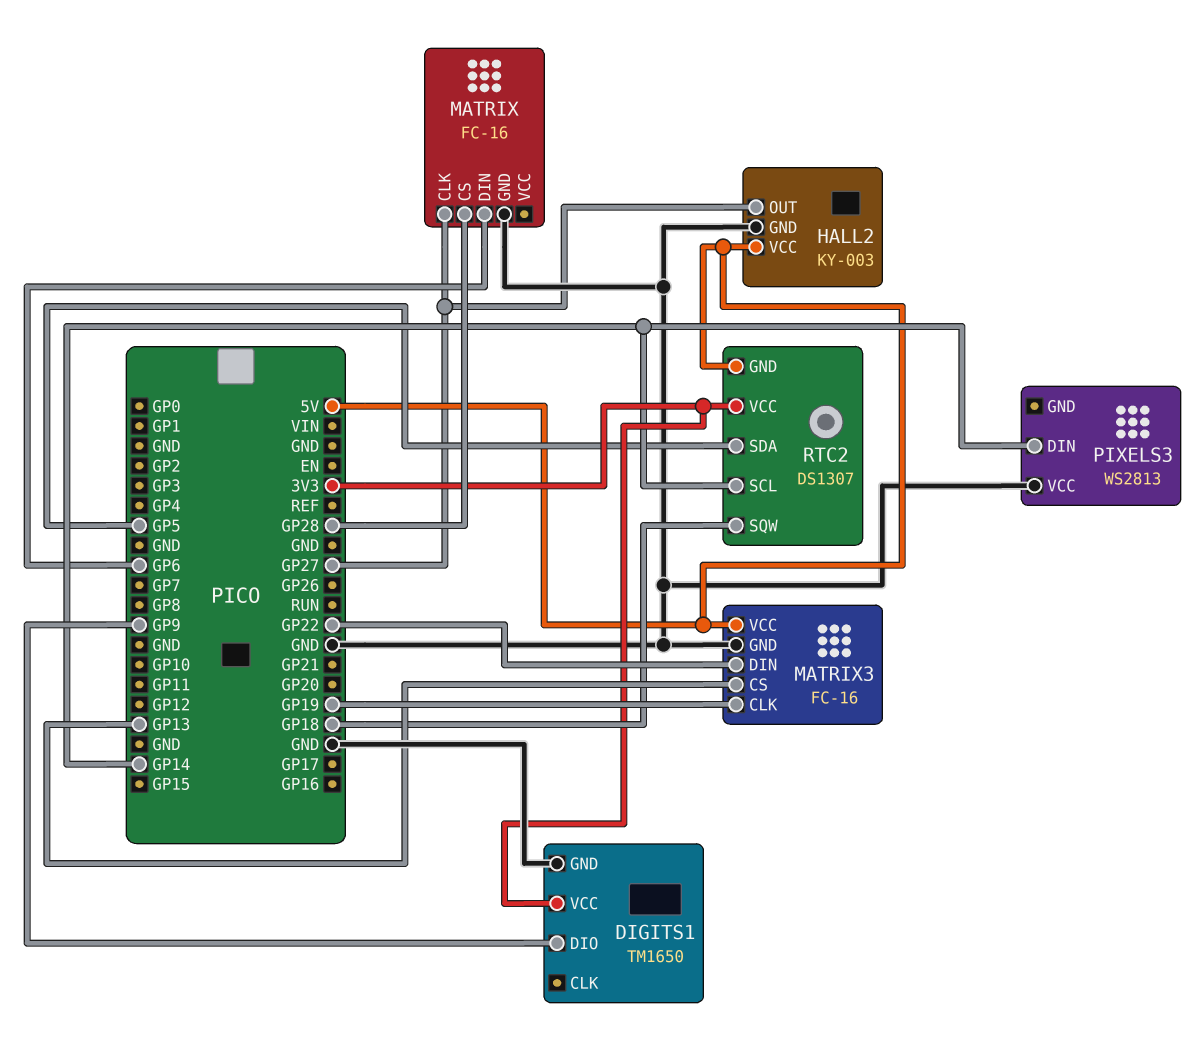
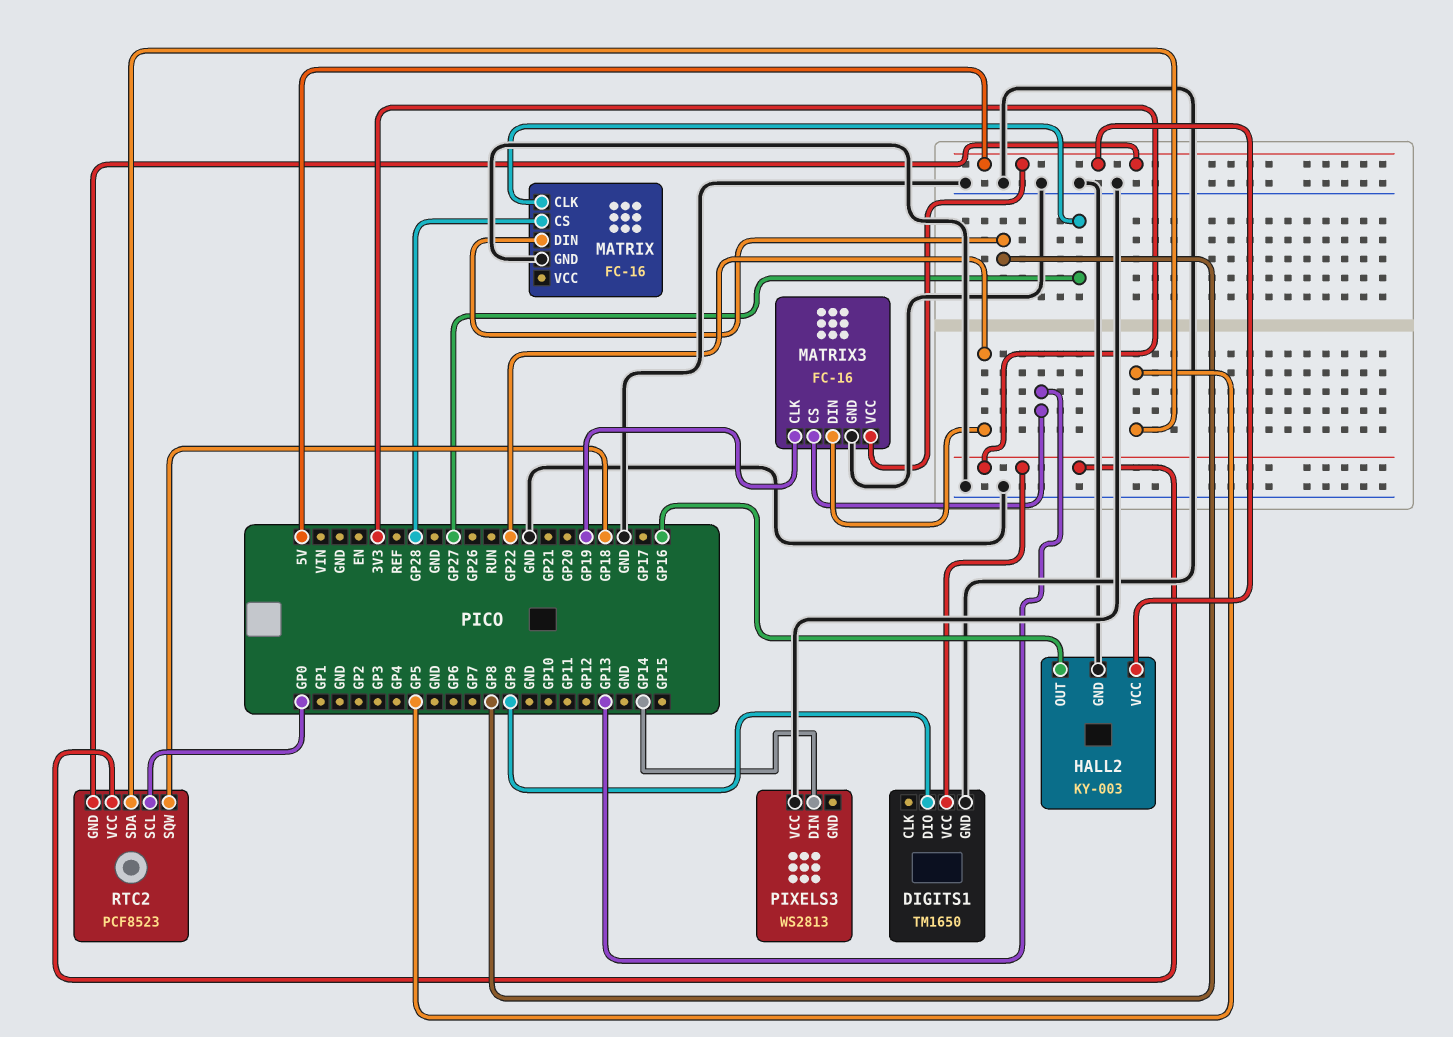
HALL2 pin OUT: GP27 -> GP16
MATRIX pin DIN: GP6 -> GP8
RTC2: DS1307 -> PCF8523
RTC2 pin SCL: GP14 -> GP0

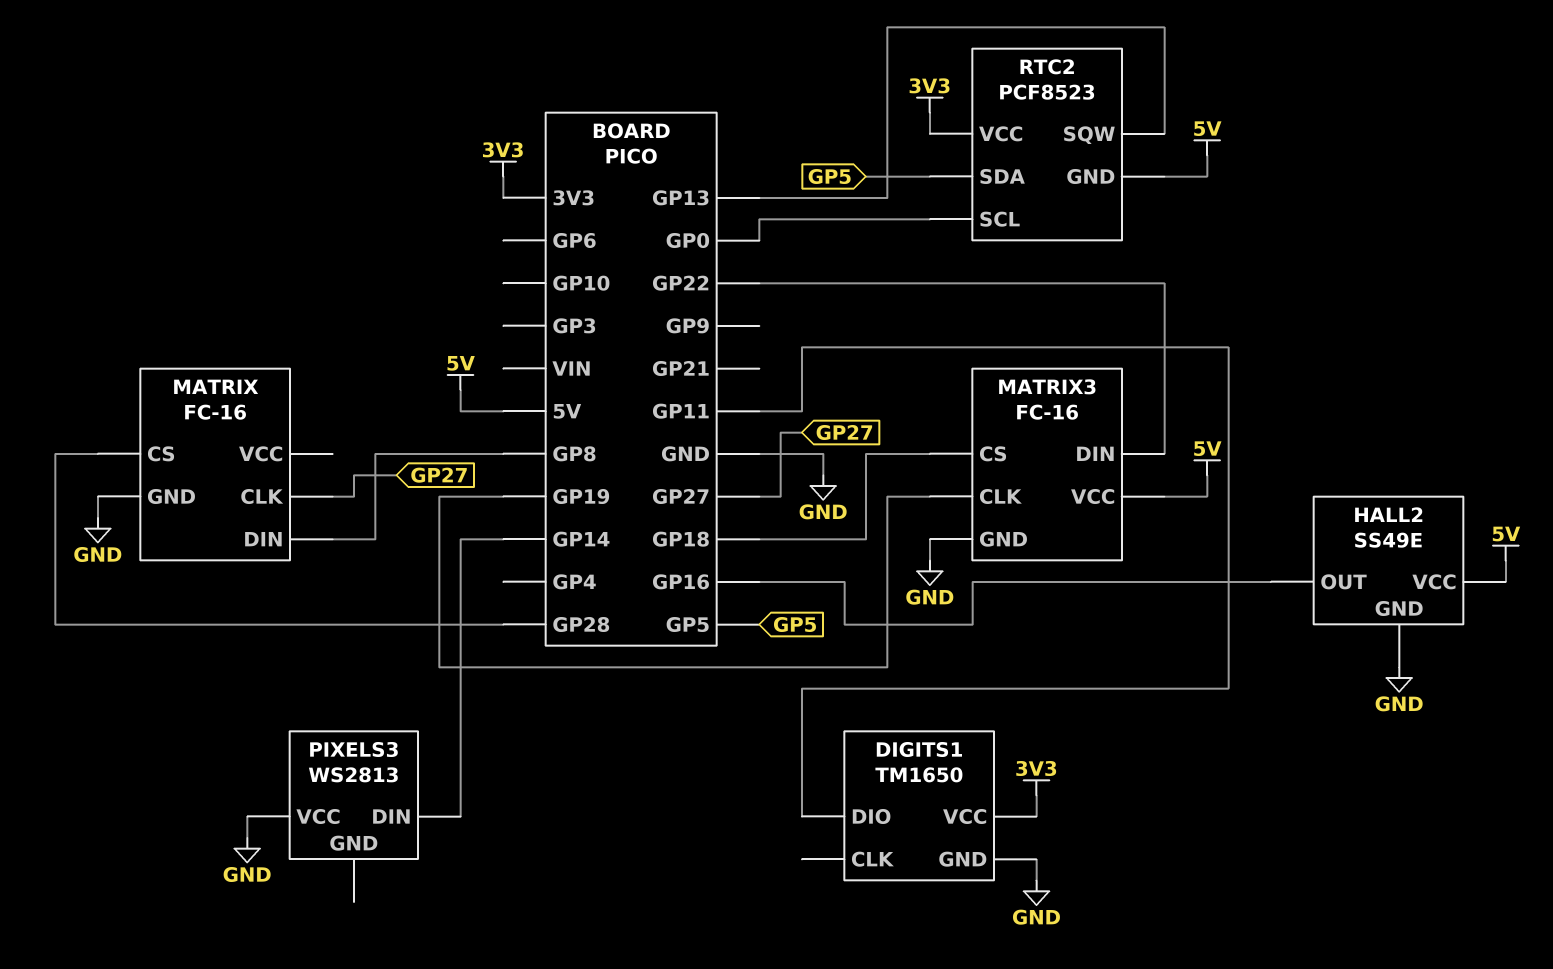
DIGITS1 pin DIO: GP9 -> GP11
HALL2: KY-003 -> SS49E
MATRIX3 pin CS: GP13 -> GP18
RTC2 pin SQW: GP18 -> GP13

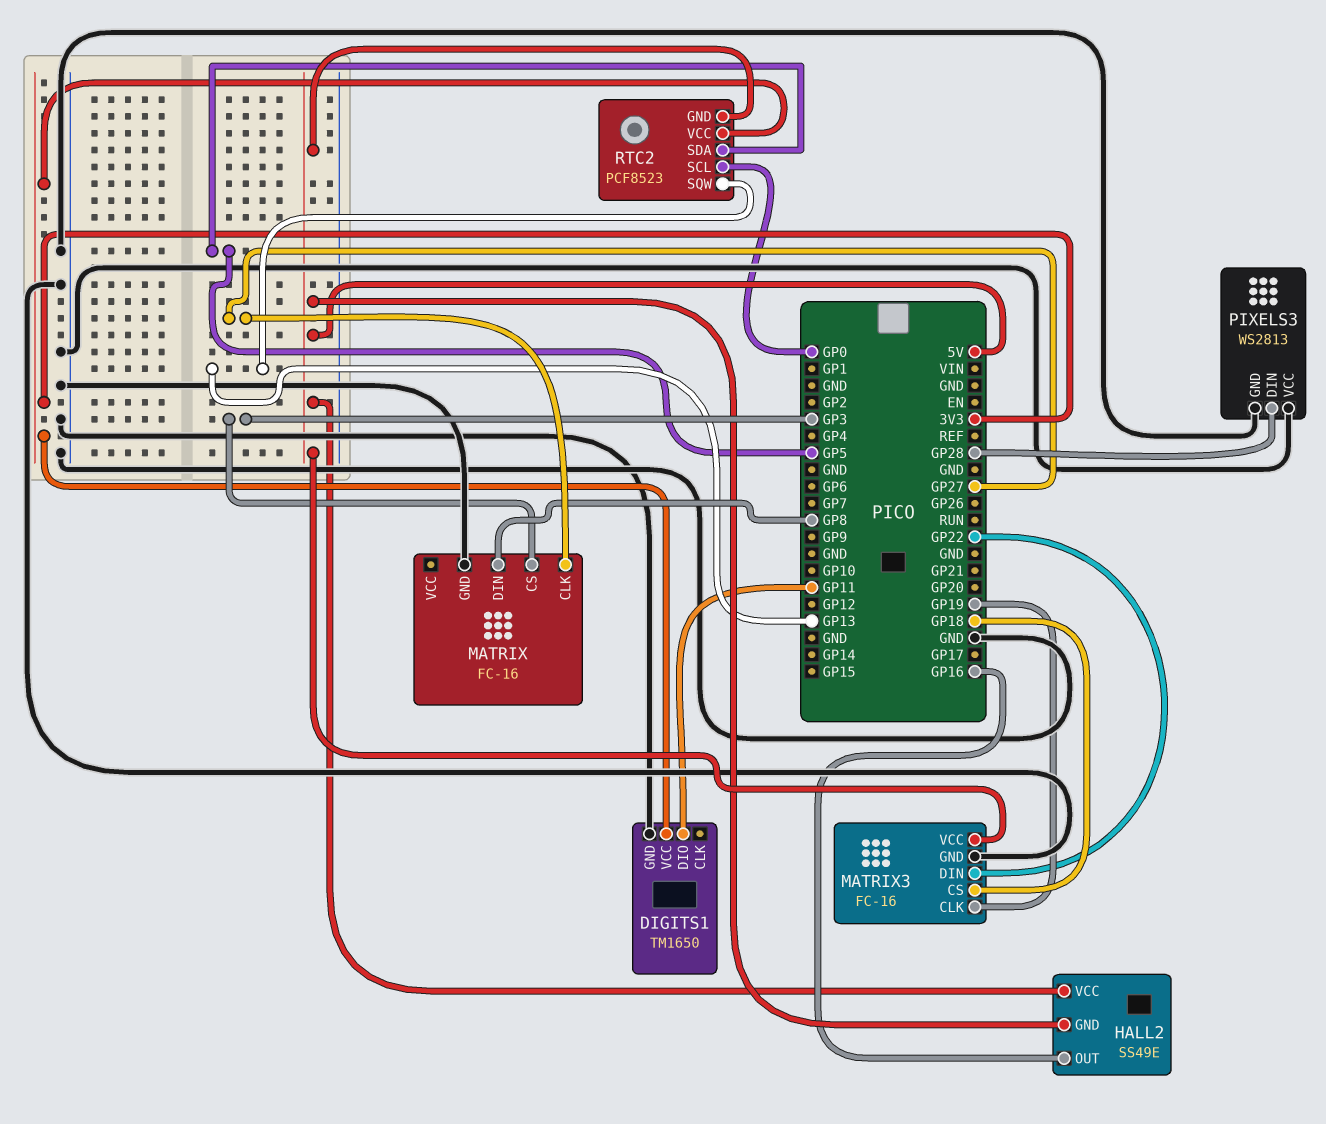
HALL2 pin GND: GND -> 5V
MATRIX pin CS: GP28 -> GP3
PIXELS3 pin DIN: GP14 -> GP28
PIXELS3 pin GND: none -> GND

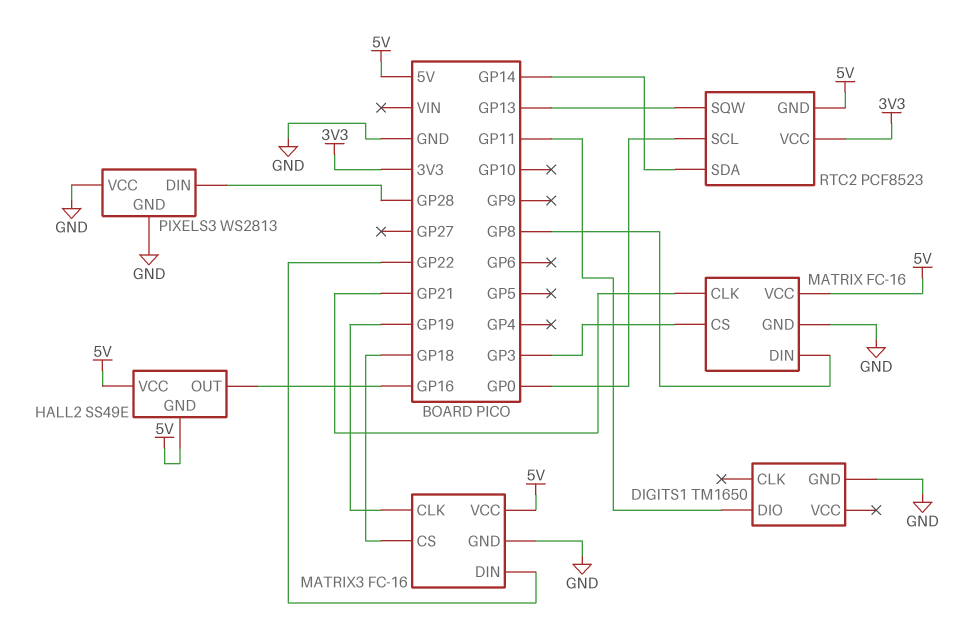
DIGITS1 pin VCC: 3V3 -> none
MATRIX pin CLK: GP27 -> GP21
MATRIX pin VCC: none -> 5V
RTC2 pin SDA: GP5 -> GP14

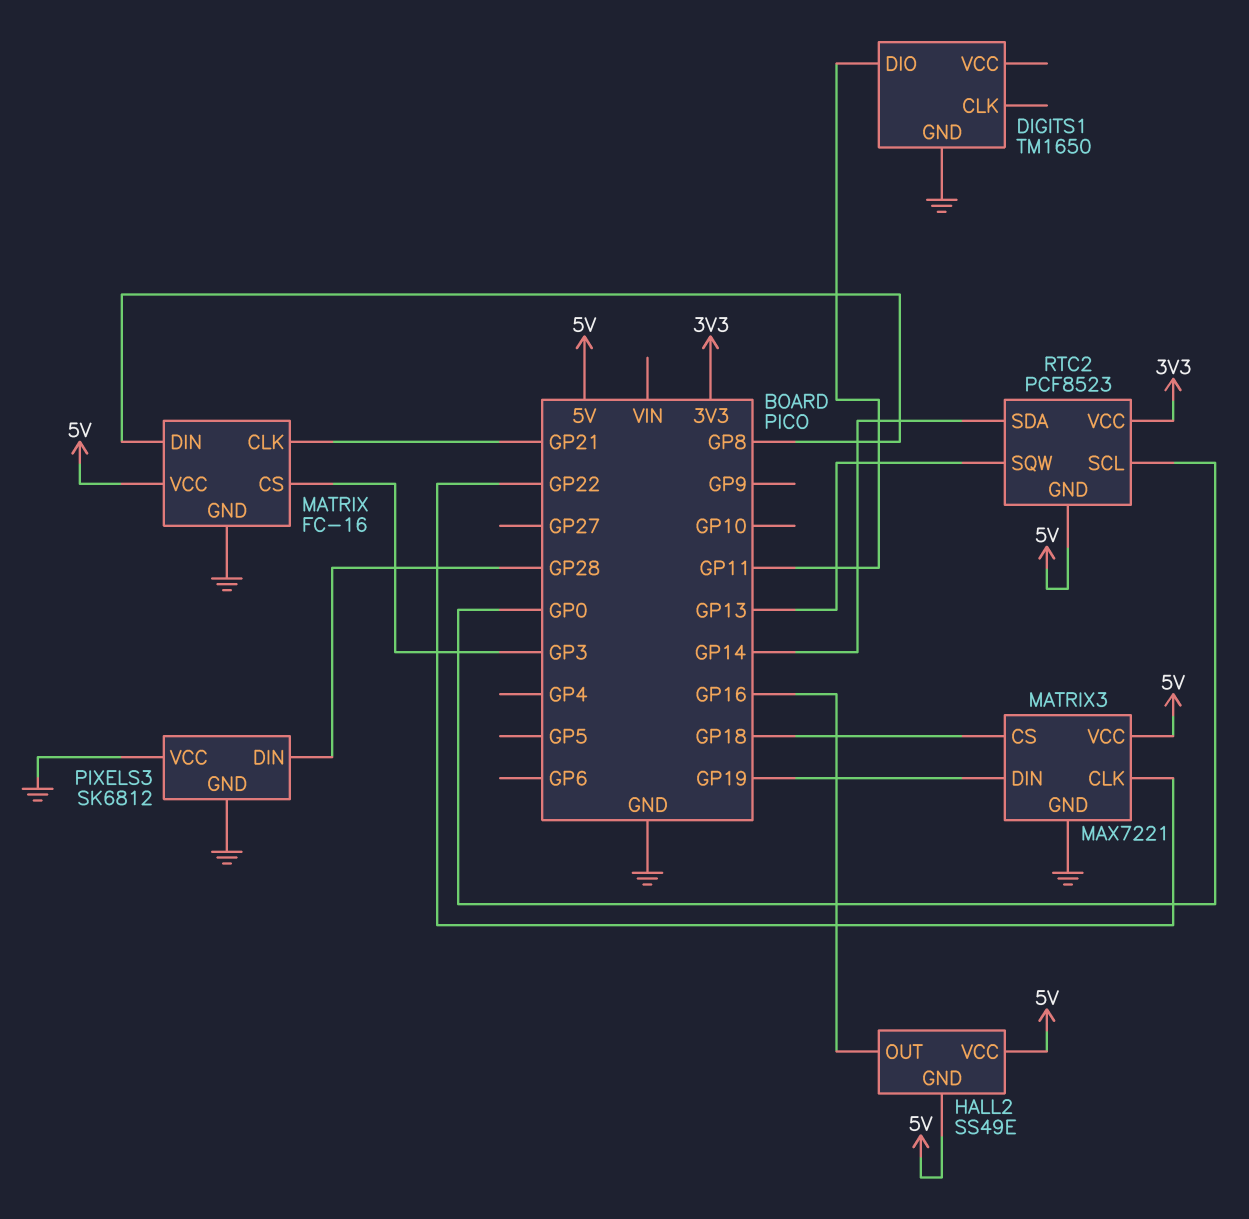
MATRIX3: FC-16 -> MAX7221
MATRIX3 pin CLK: GP19 -> GP22
MATRIX3 pin DIN: GP22 -> GP19
PIXELS3: WS2813 -> SK6812

